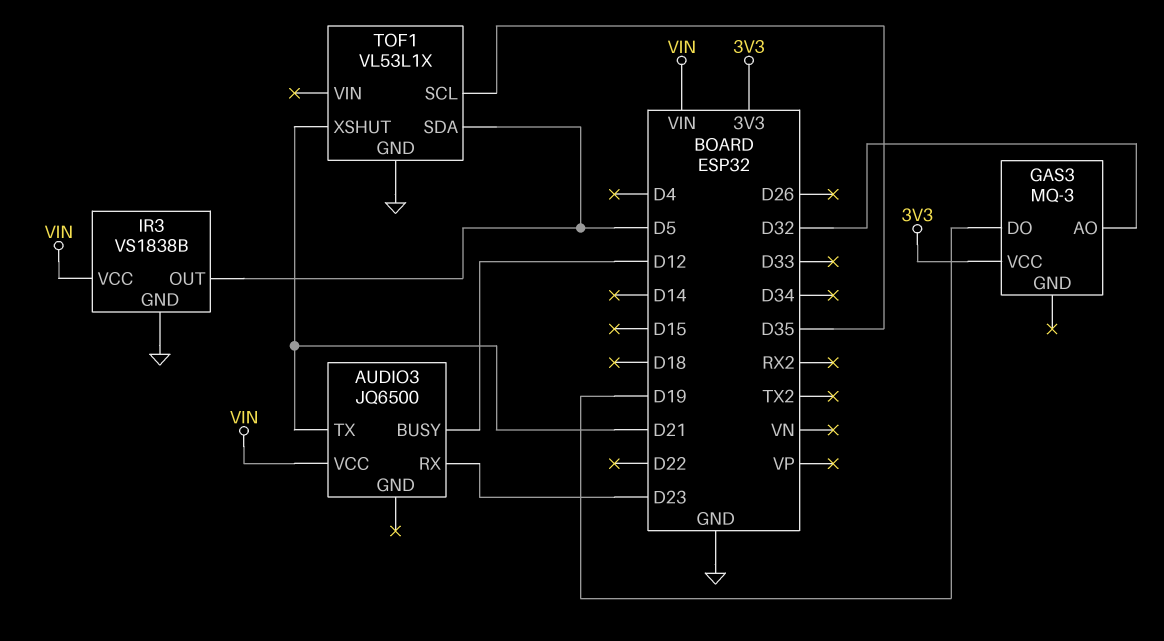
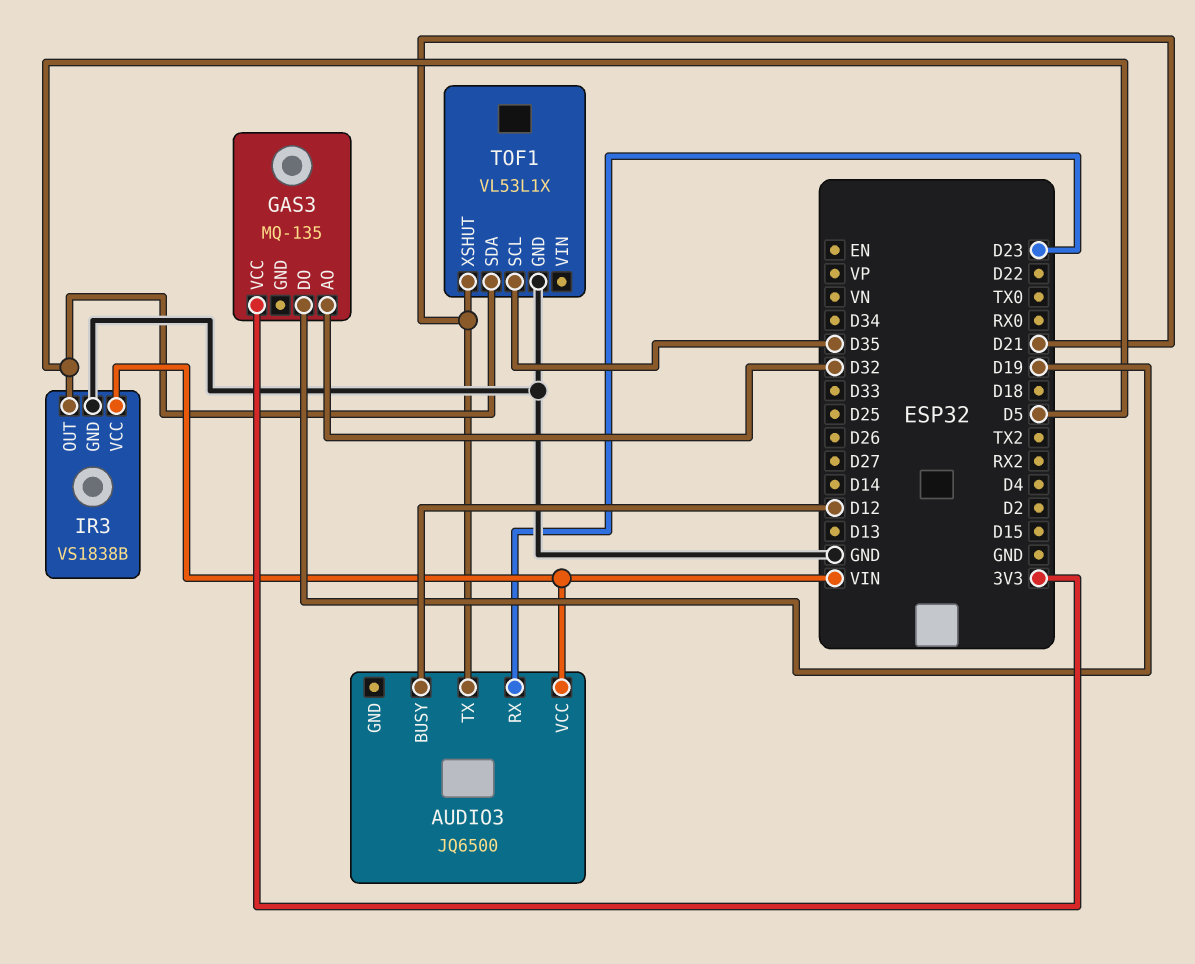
GAS3: MQ-3 -> MQ-135

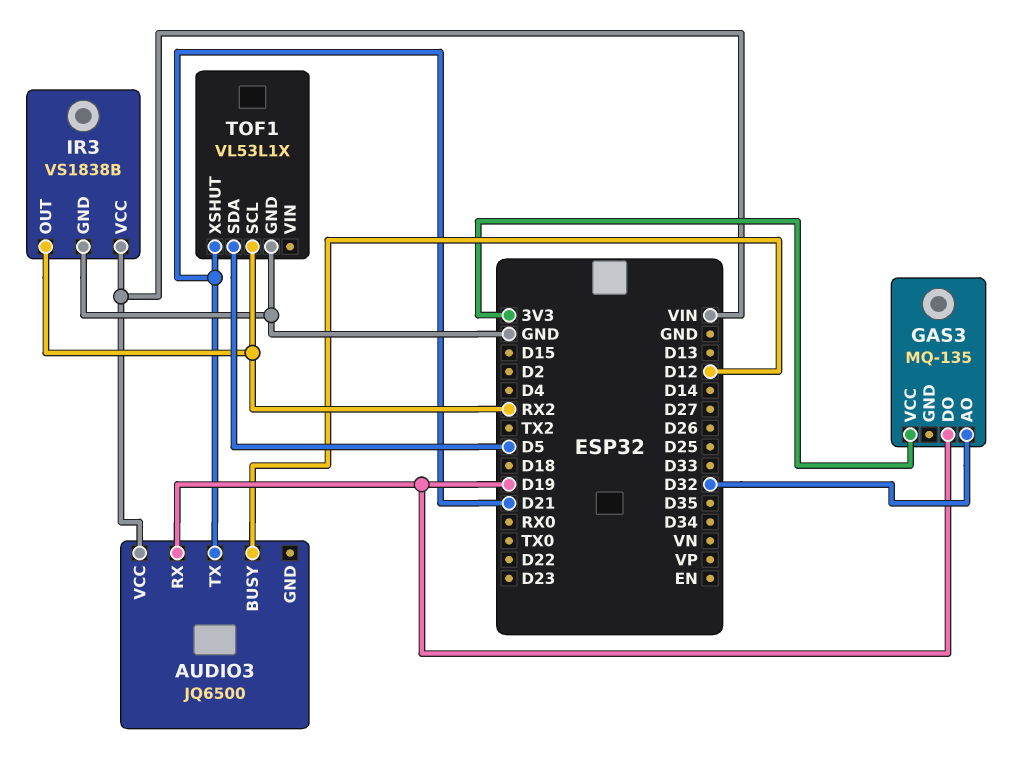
AUDIO3 pin RX: D23 -> D19
IR3 pin OUT: D5 -> RX2
TOF1 pin SCL: D35 -> RX2

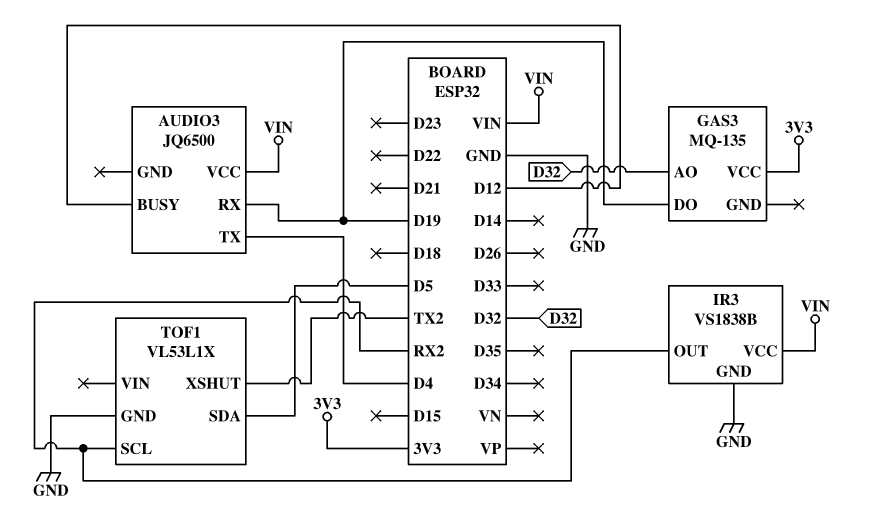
AUDIO3 pin TX: D21 -> D4
TOF1 pin XSHUT: D21 -> TX2

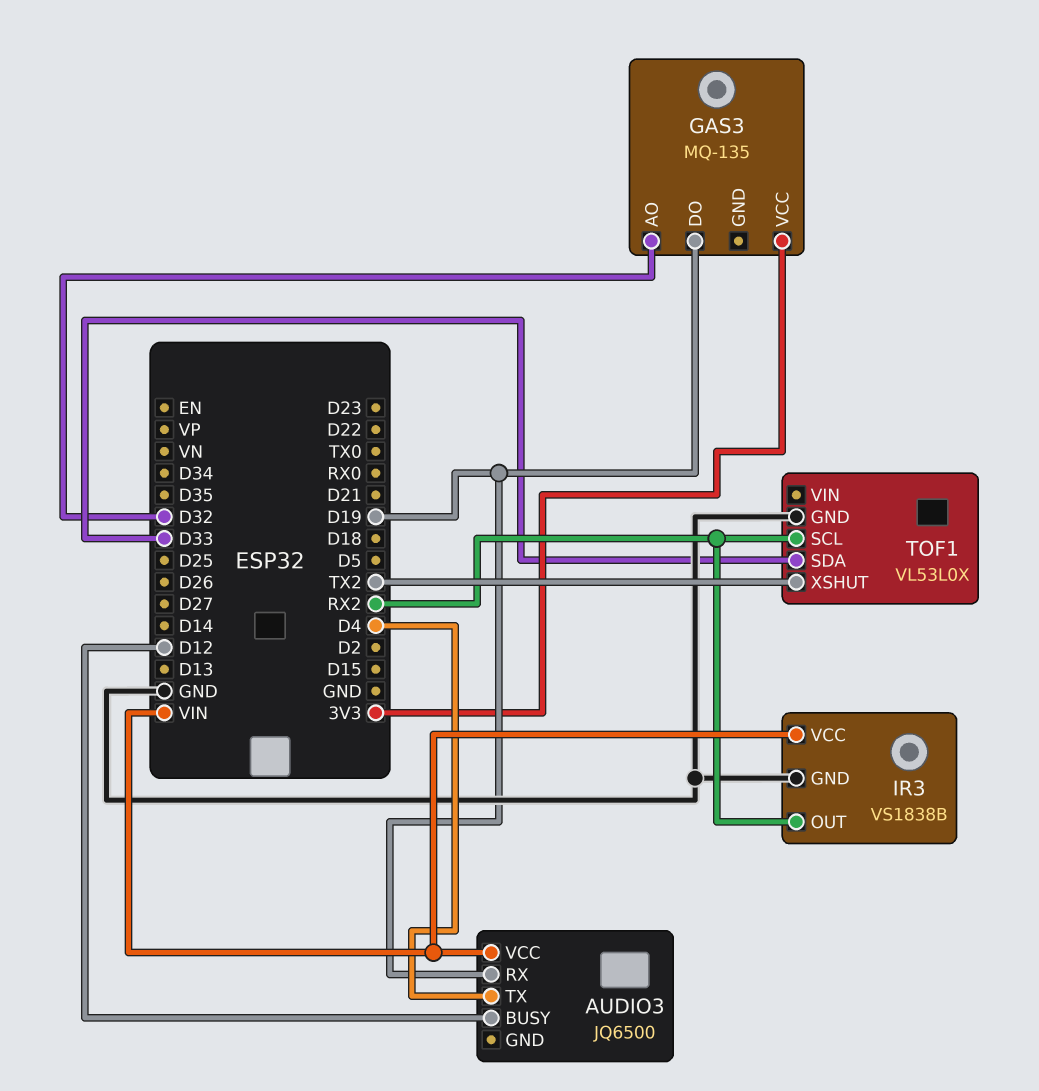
TOF1: VL53L1X -> VL53L0X
TOF1 pin SDA: D5 -> D33

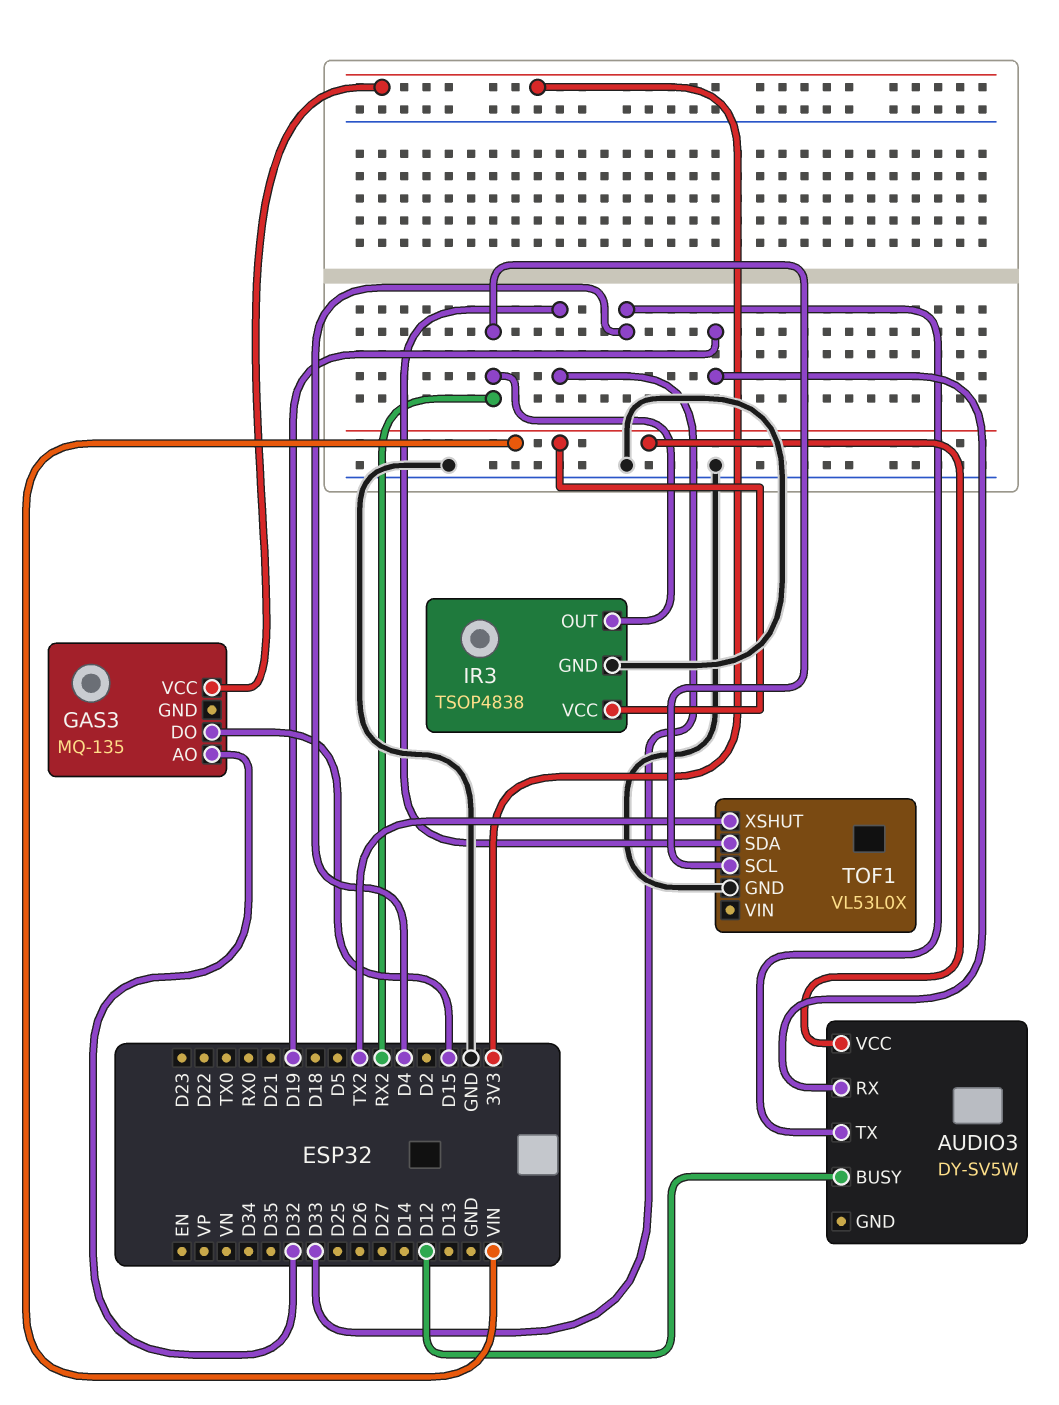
AUDIO3: JQ6500 -> DY-SV5W
GAS3 pin DO: D19 -> D15
IR3: VS1838B -> TSOP4838

